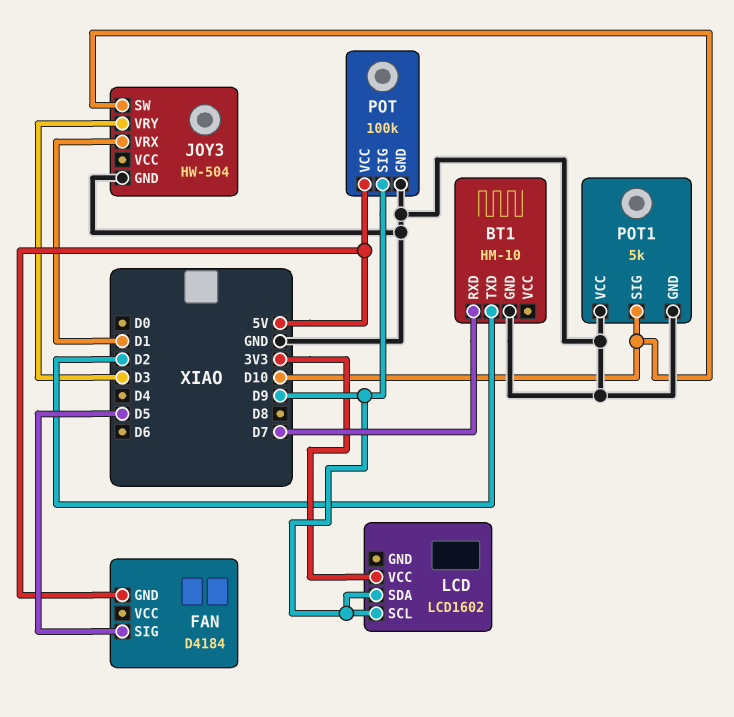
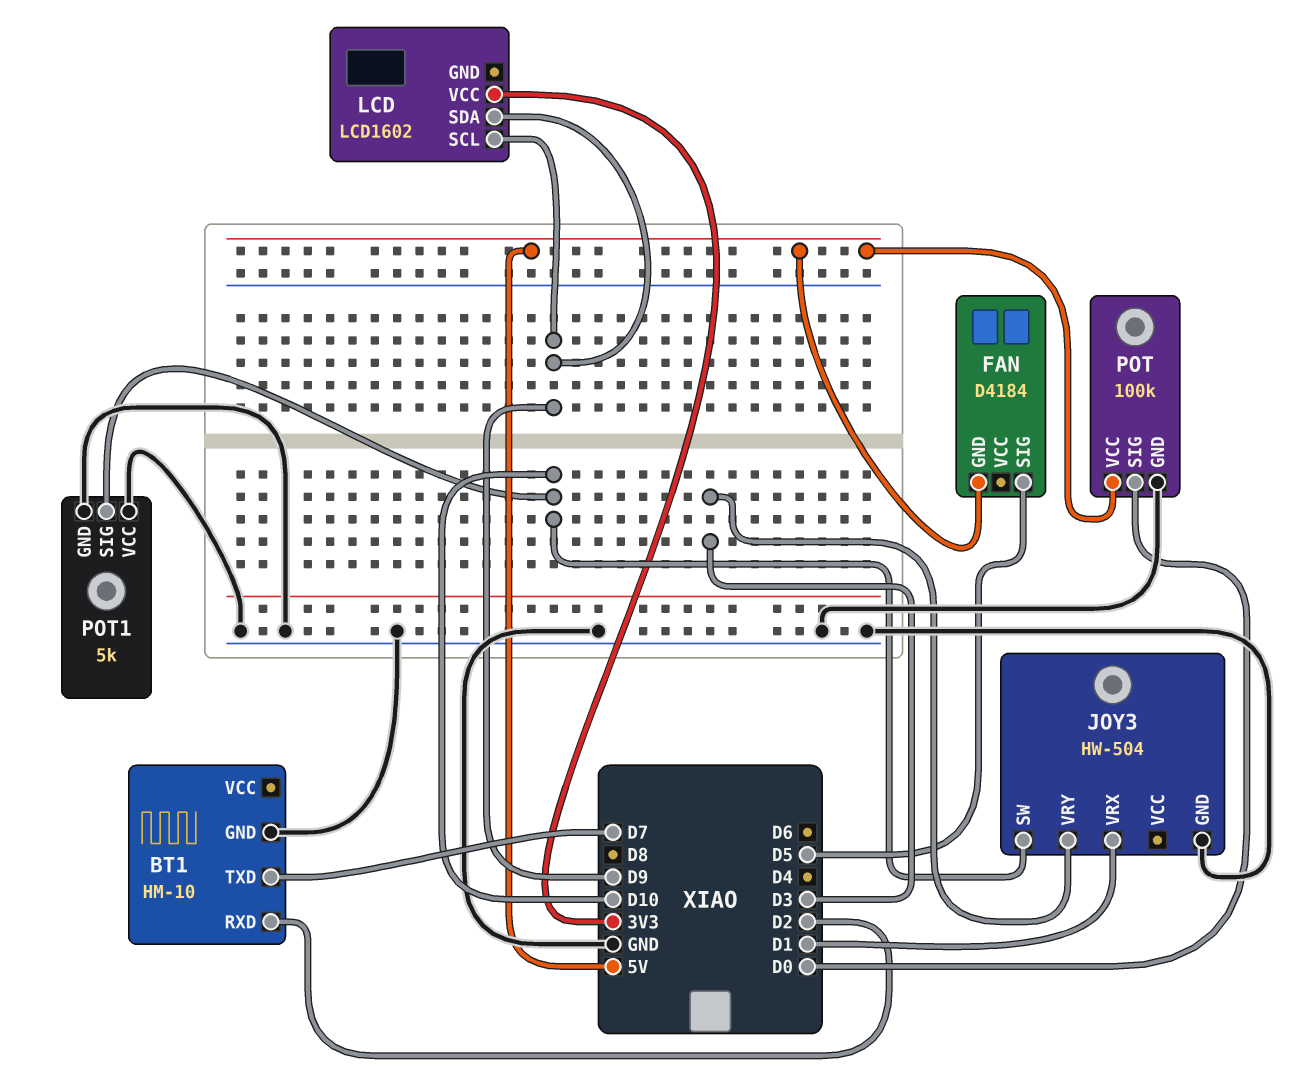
BT1 pin RXD: D7 -> D2
BT1 pin TXD: D2 -> D7
POT pin SIG: D9 -> D0

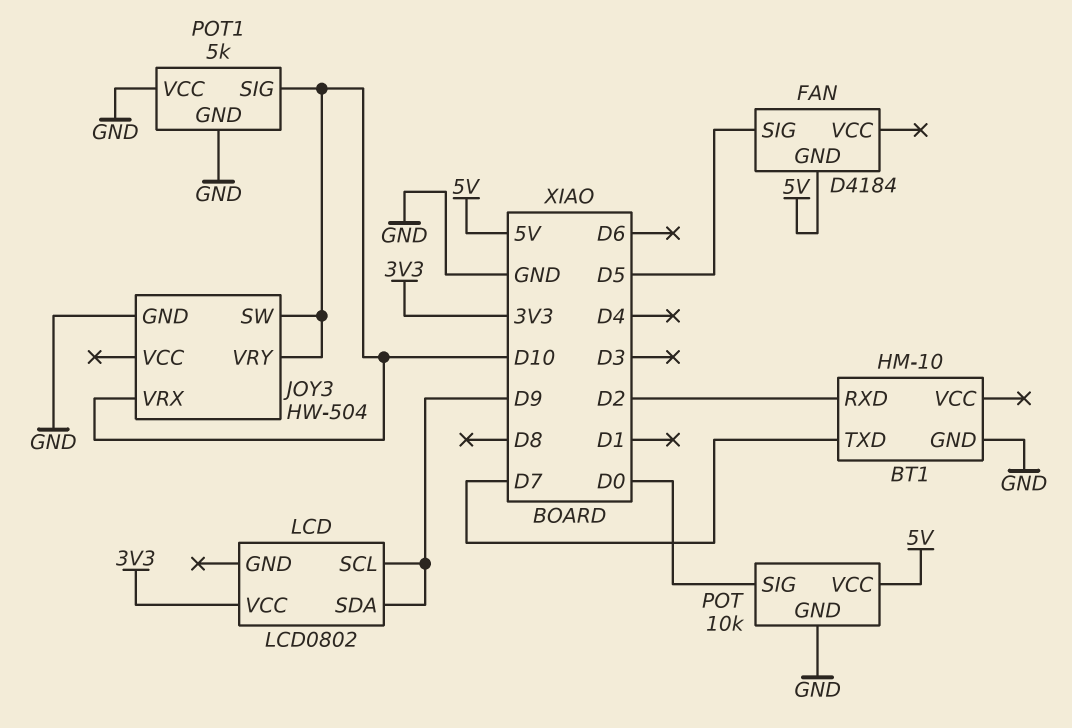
JOY3 pin VRX: D1 -> D10
JOY3 pin VRY: D3 -> D10
LCD: LCD1602 -> LCD0802
POT: 100k -> 10k

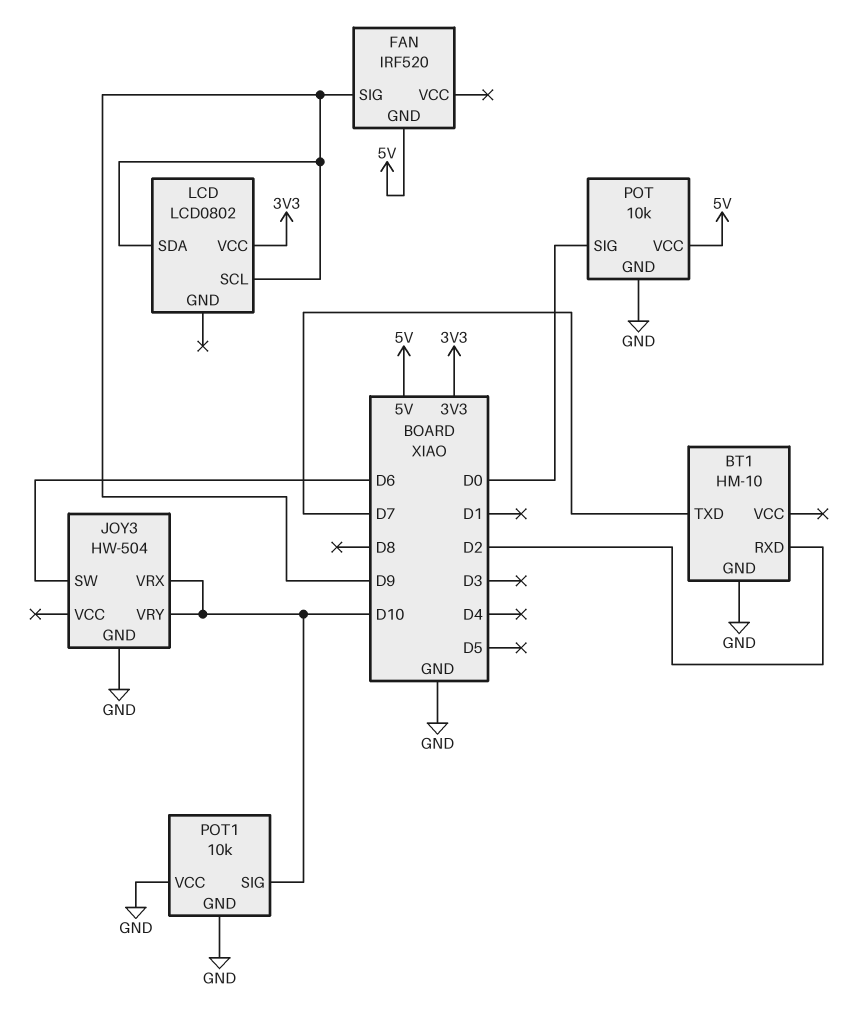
FAN: D4184 -> IRF520
FAN pin SIG: D5 -> D9
JOY3 pin SW: D10 -> D6
POT1: 5k -> 10k

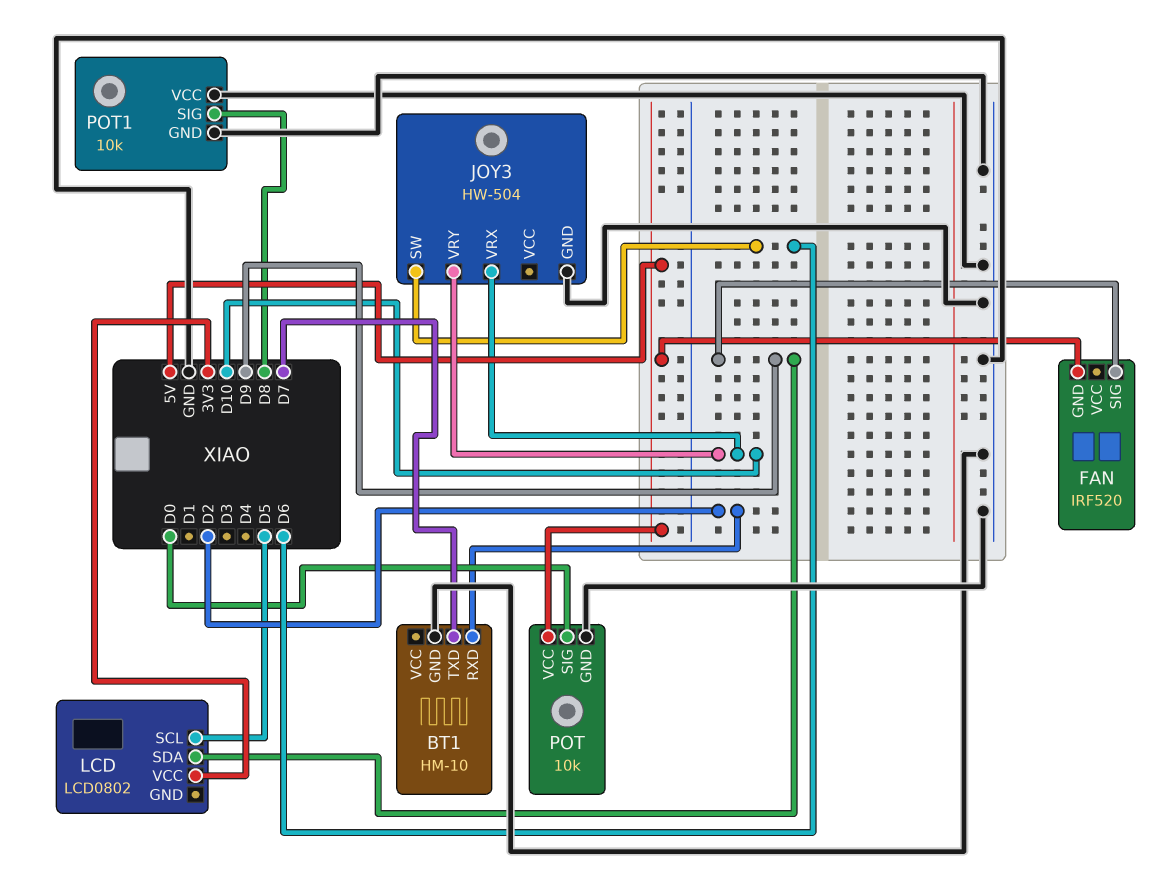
LCD pin SCL: D9 -> D5
POT1 pin SIG: D10 -> D8

